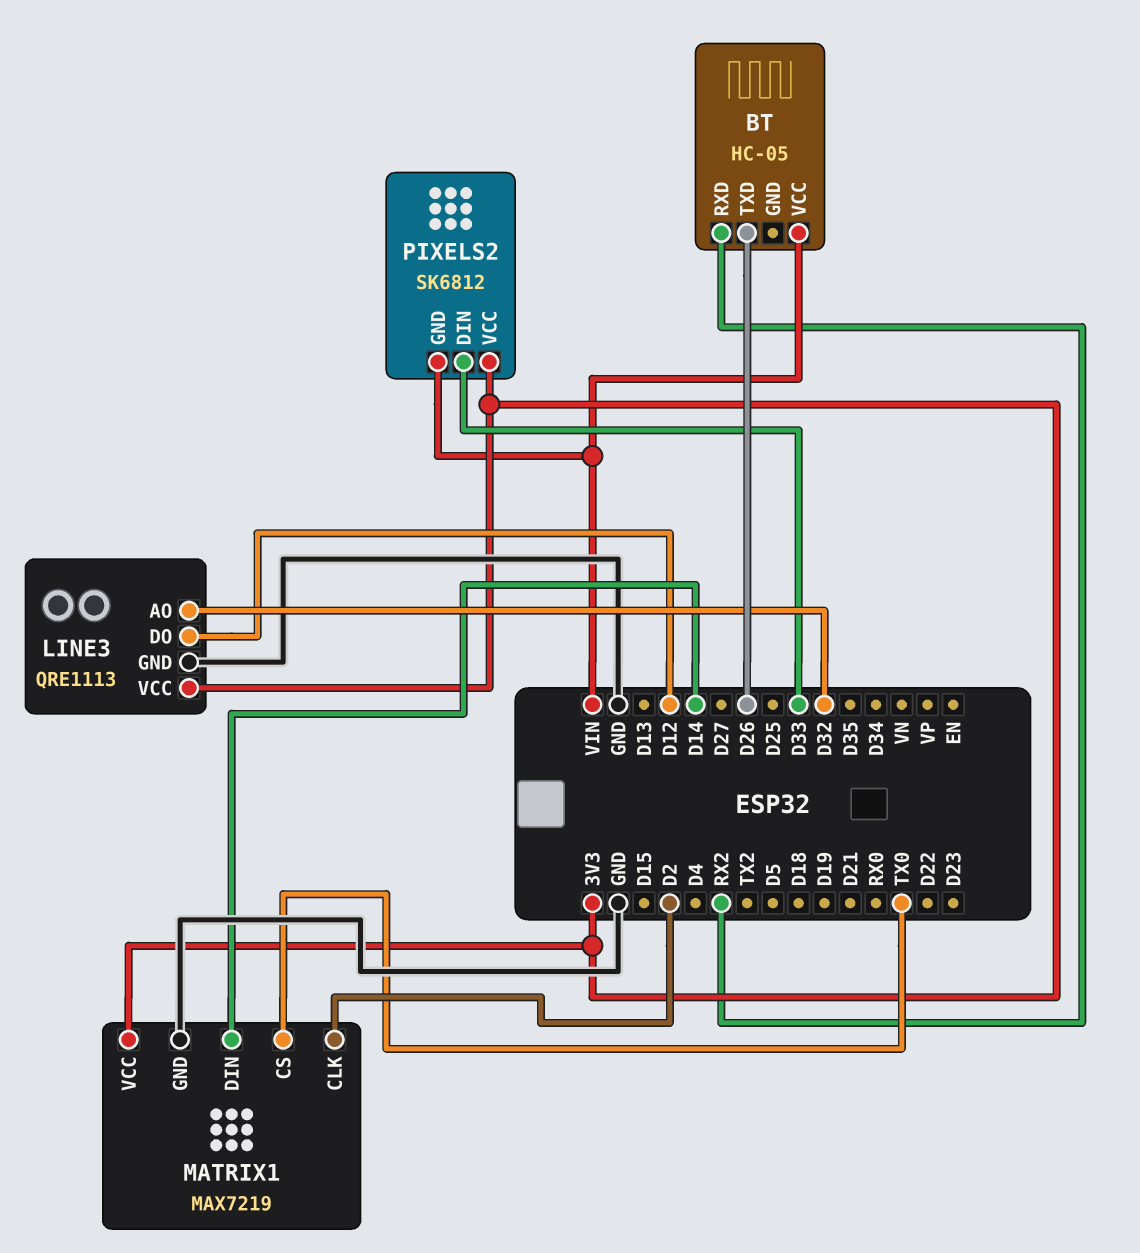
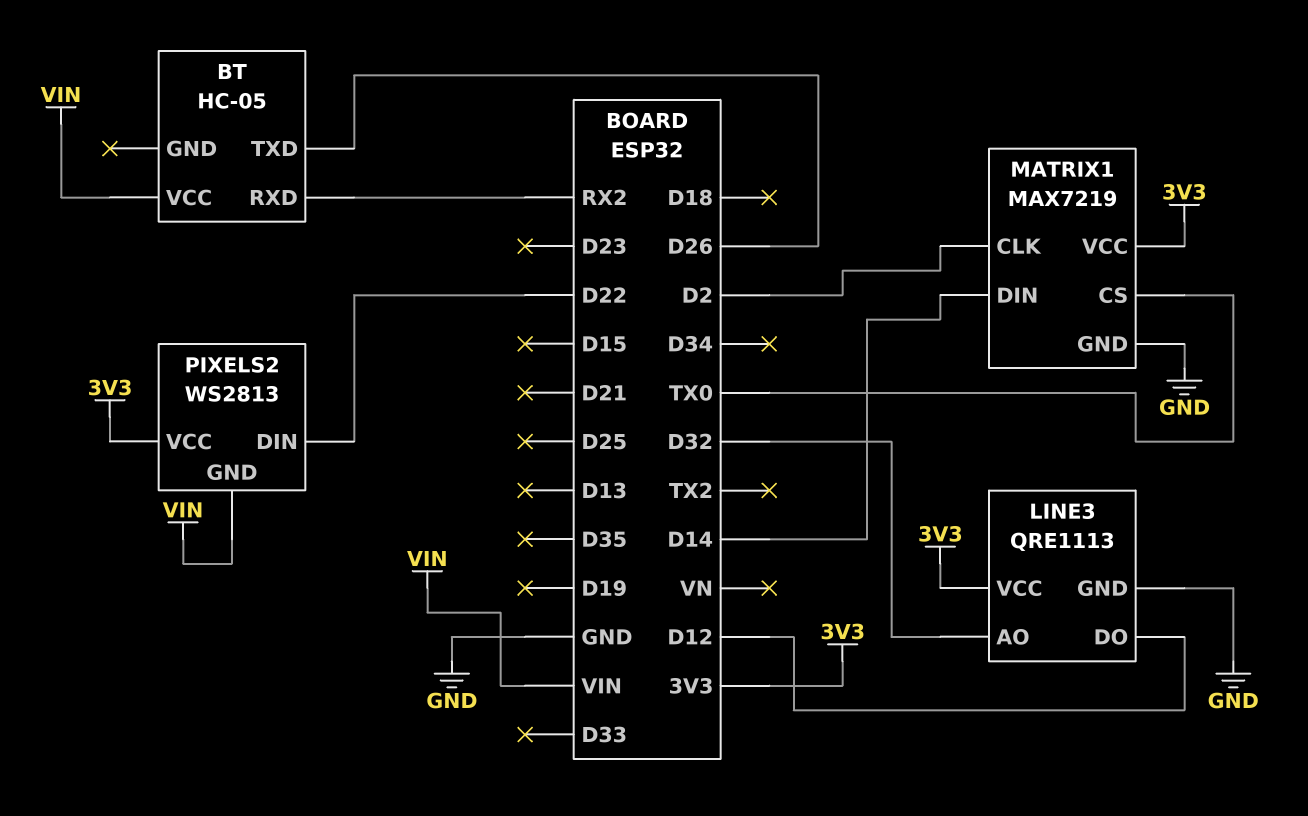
PIXELS2: SK6812 -> WS2813
PIXELS2 pin DIN: D33 -> D22

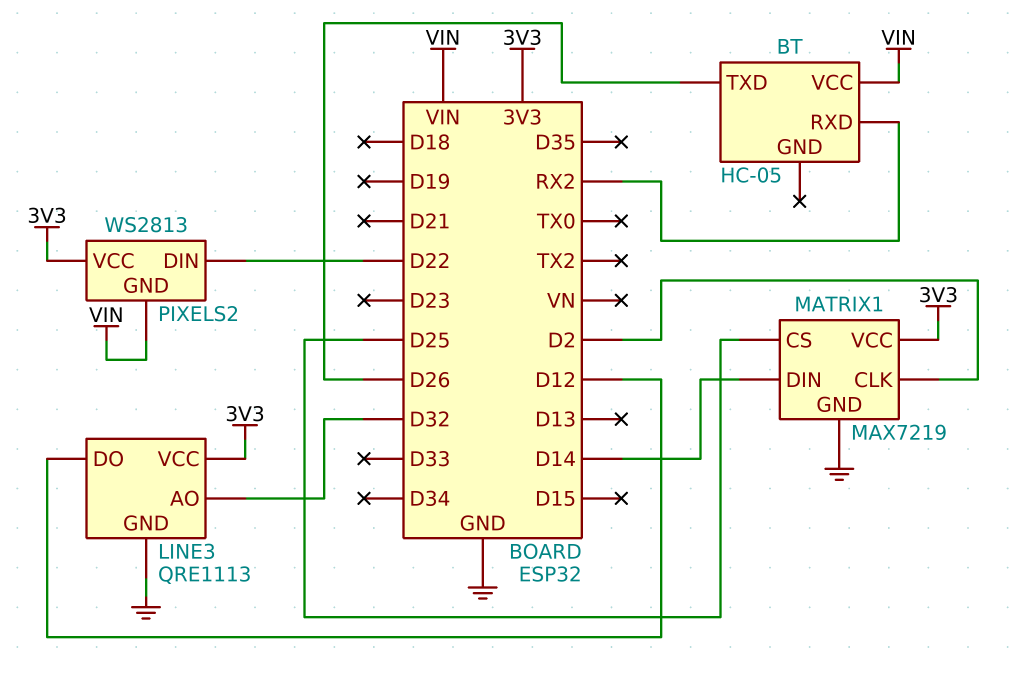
MATRIX1 pin CS: TX0 -> D25

